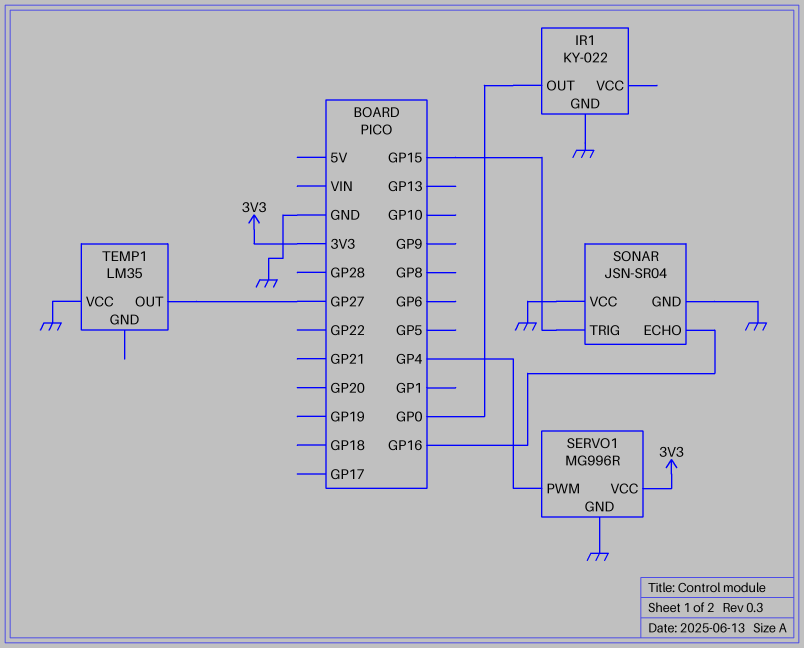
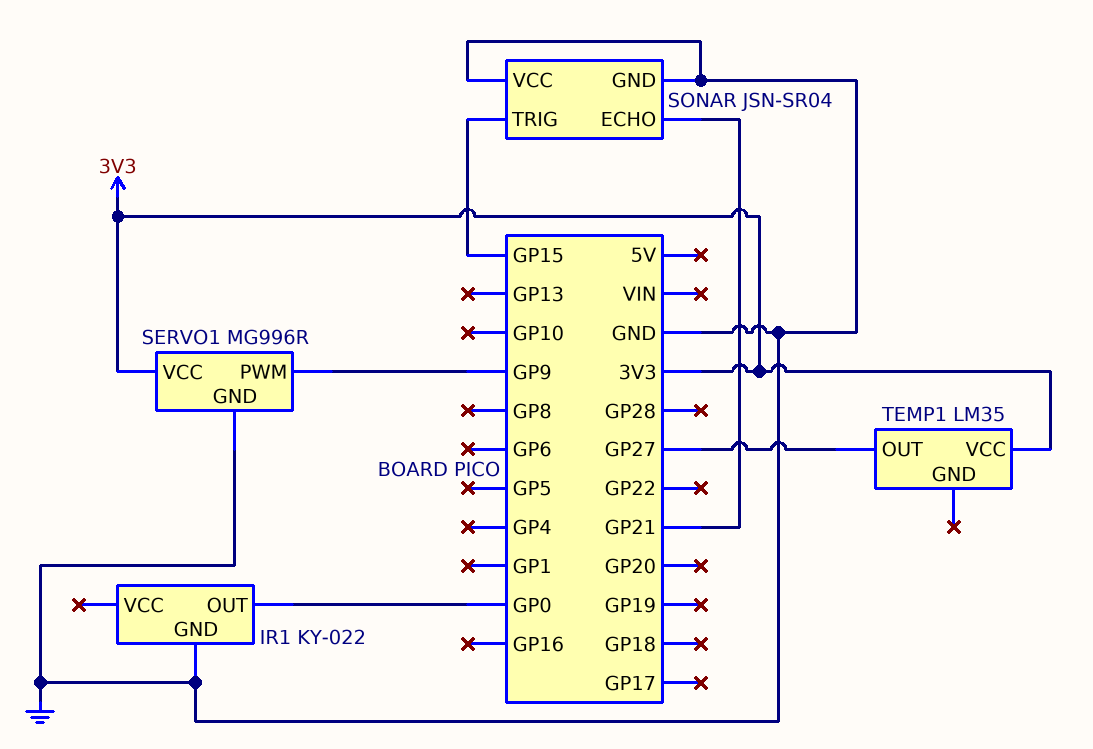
SERVO1 pin PWM: GP4 -> GP9
SONAR pin ECHO: GP16 -> GP21
TEMP1 pin VCC: GND -> 3V3

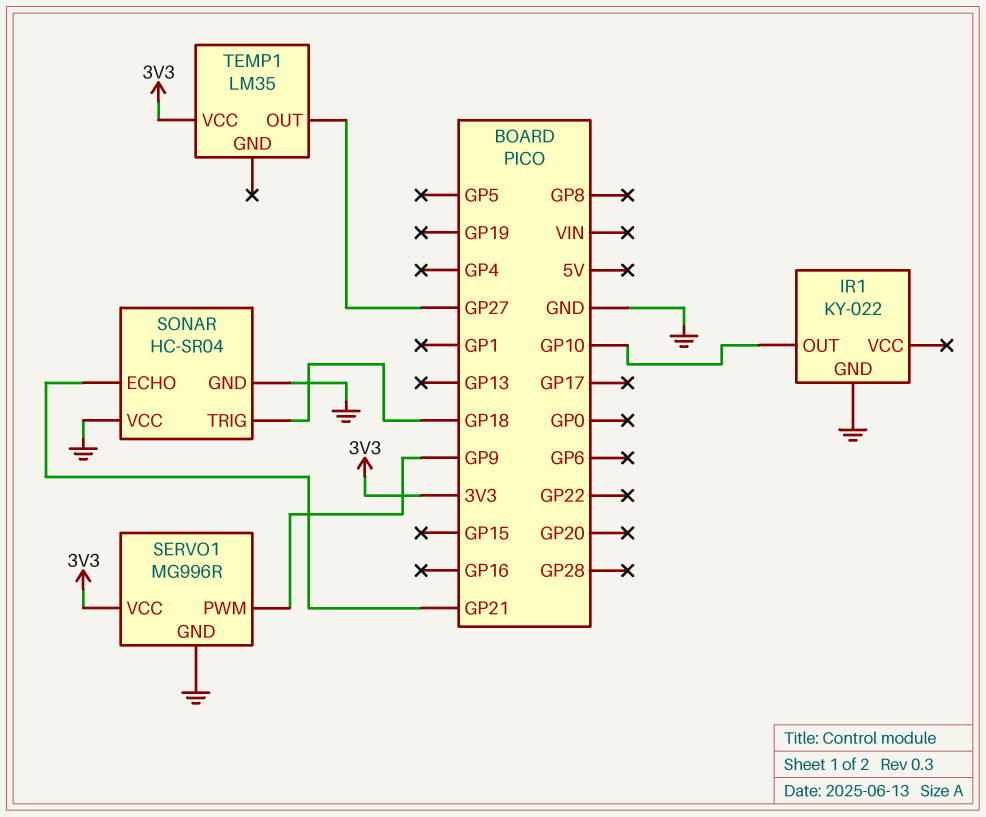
IR1 pin OUT: GP0 -> GP10
SONAR: JSN-SR04 -> HC-SR04
SONAR pin TRIG: GP15 -> GP18

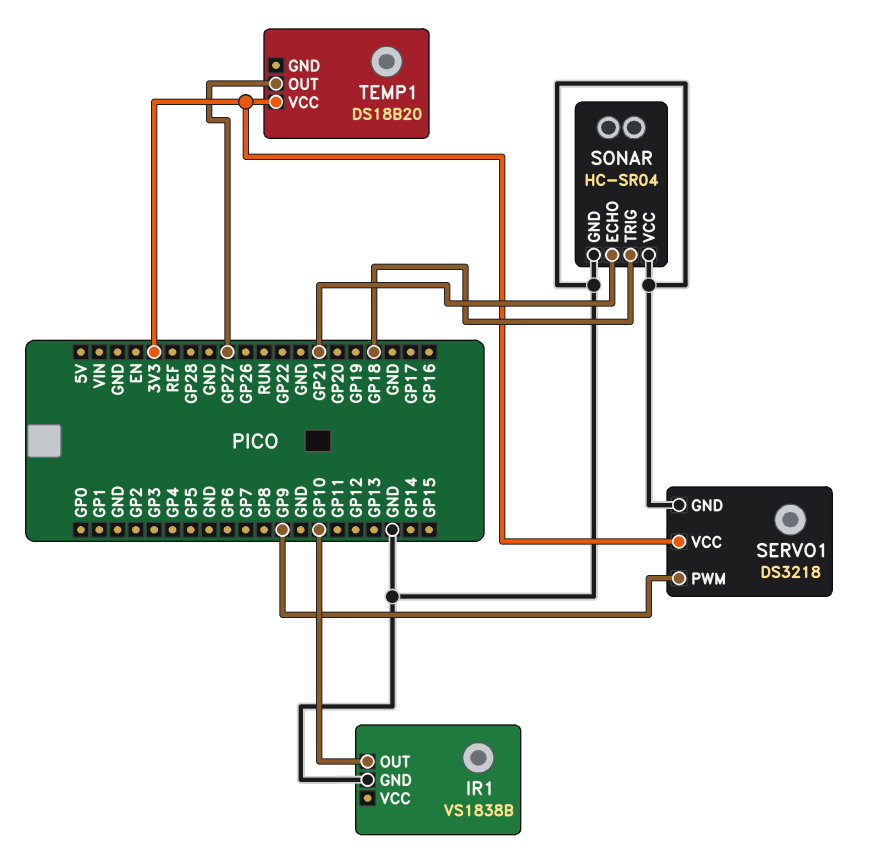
IR1: KY-022 -> VS1838B
SERVO1: MG996R -> DS3218
TEMP1: LM35 -> DS18B20

